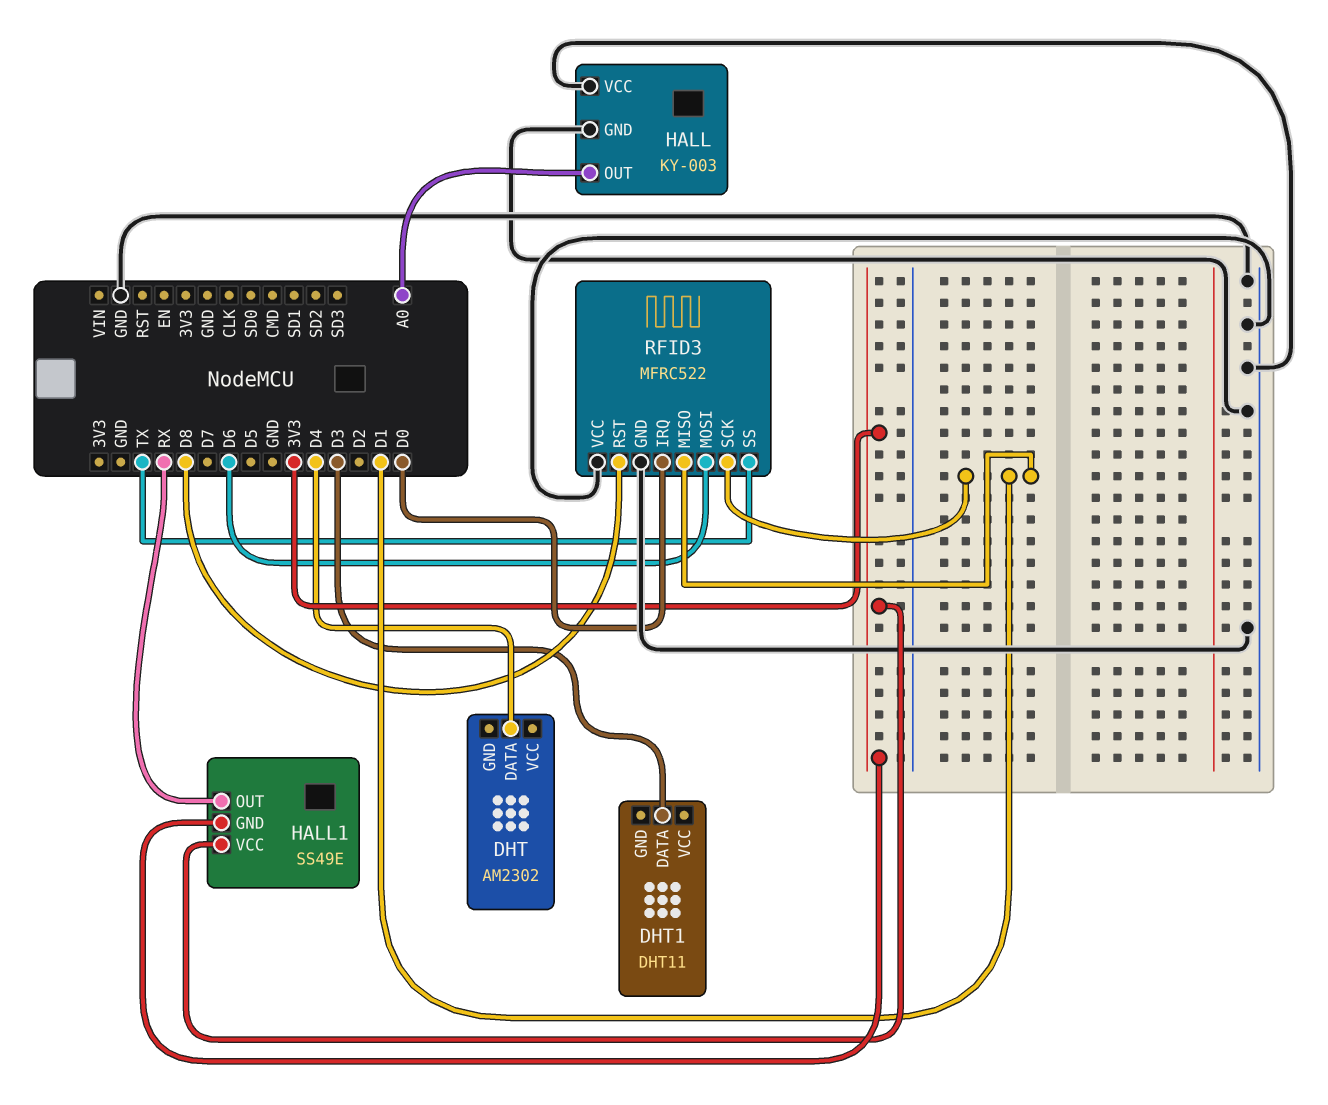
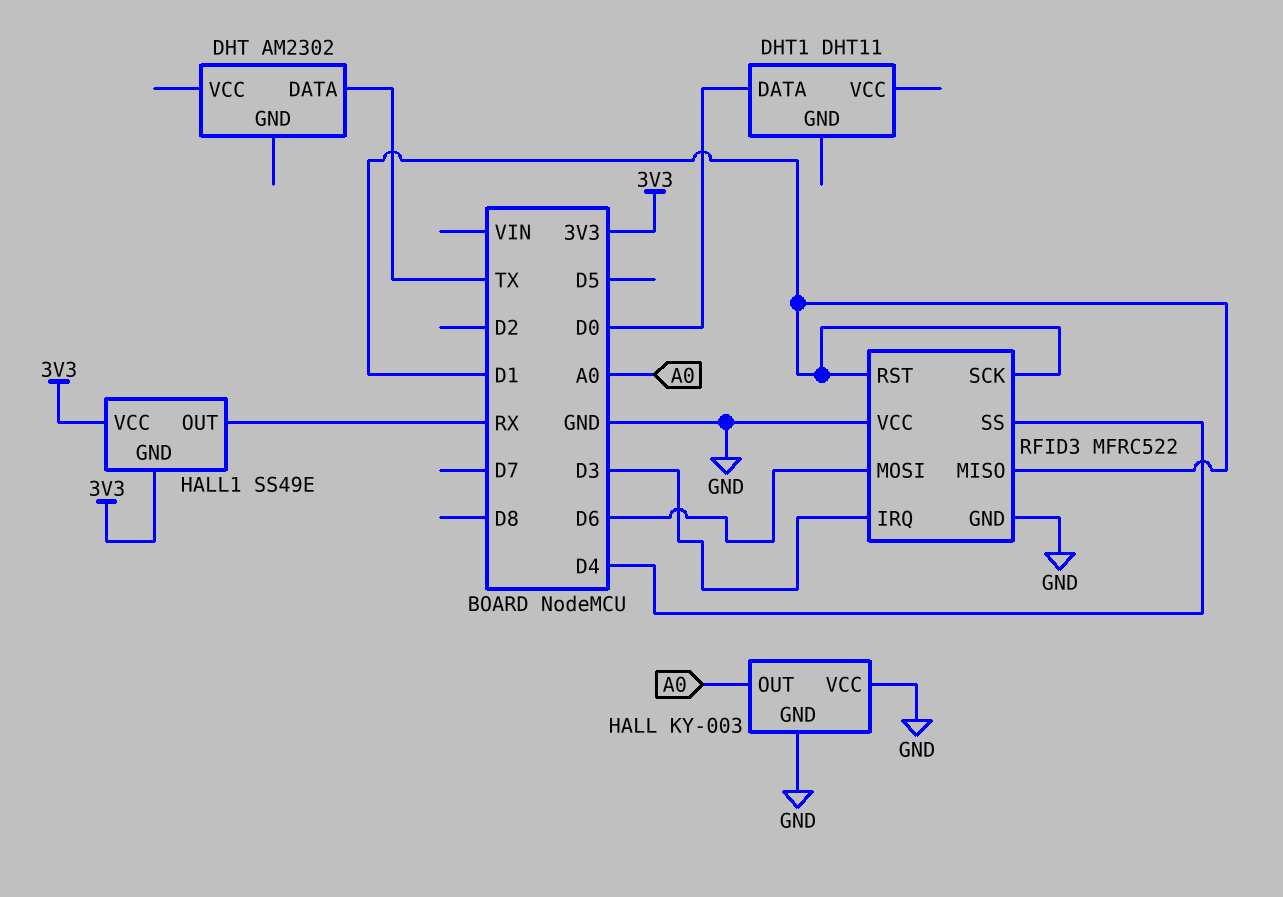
DHT pin DATA: D4 -> TX
DHT1 pin DATA: D3 -> D0
RFID3 pin IRQ: D0 -> D3
RFID3 pin RST: D8 -> D1
RFID3 pin SS: TX -> D4

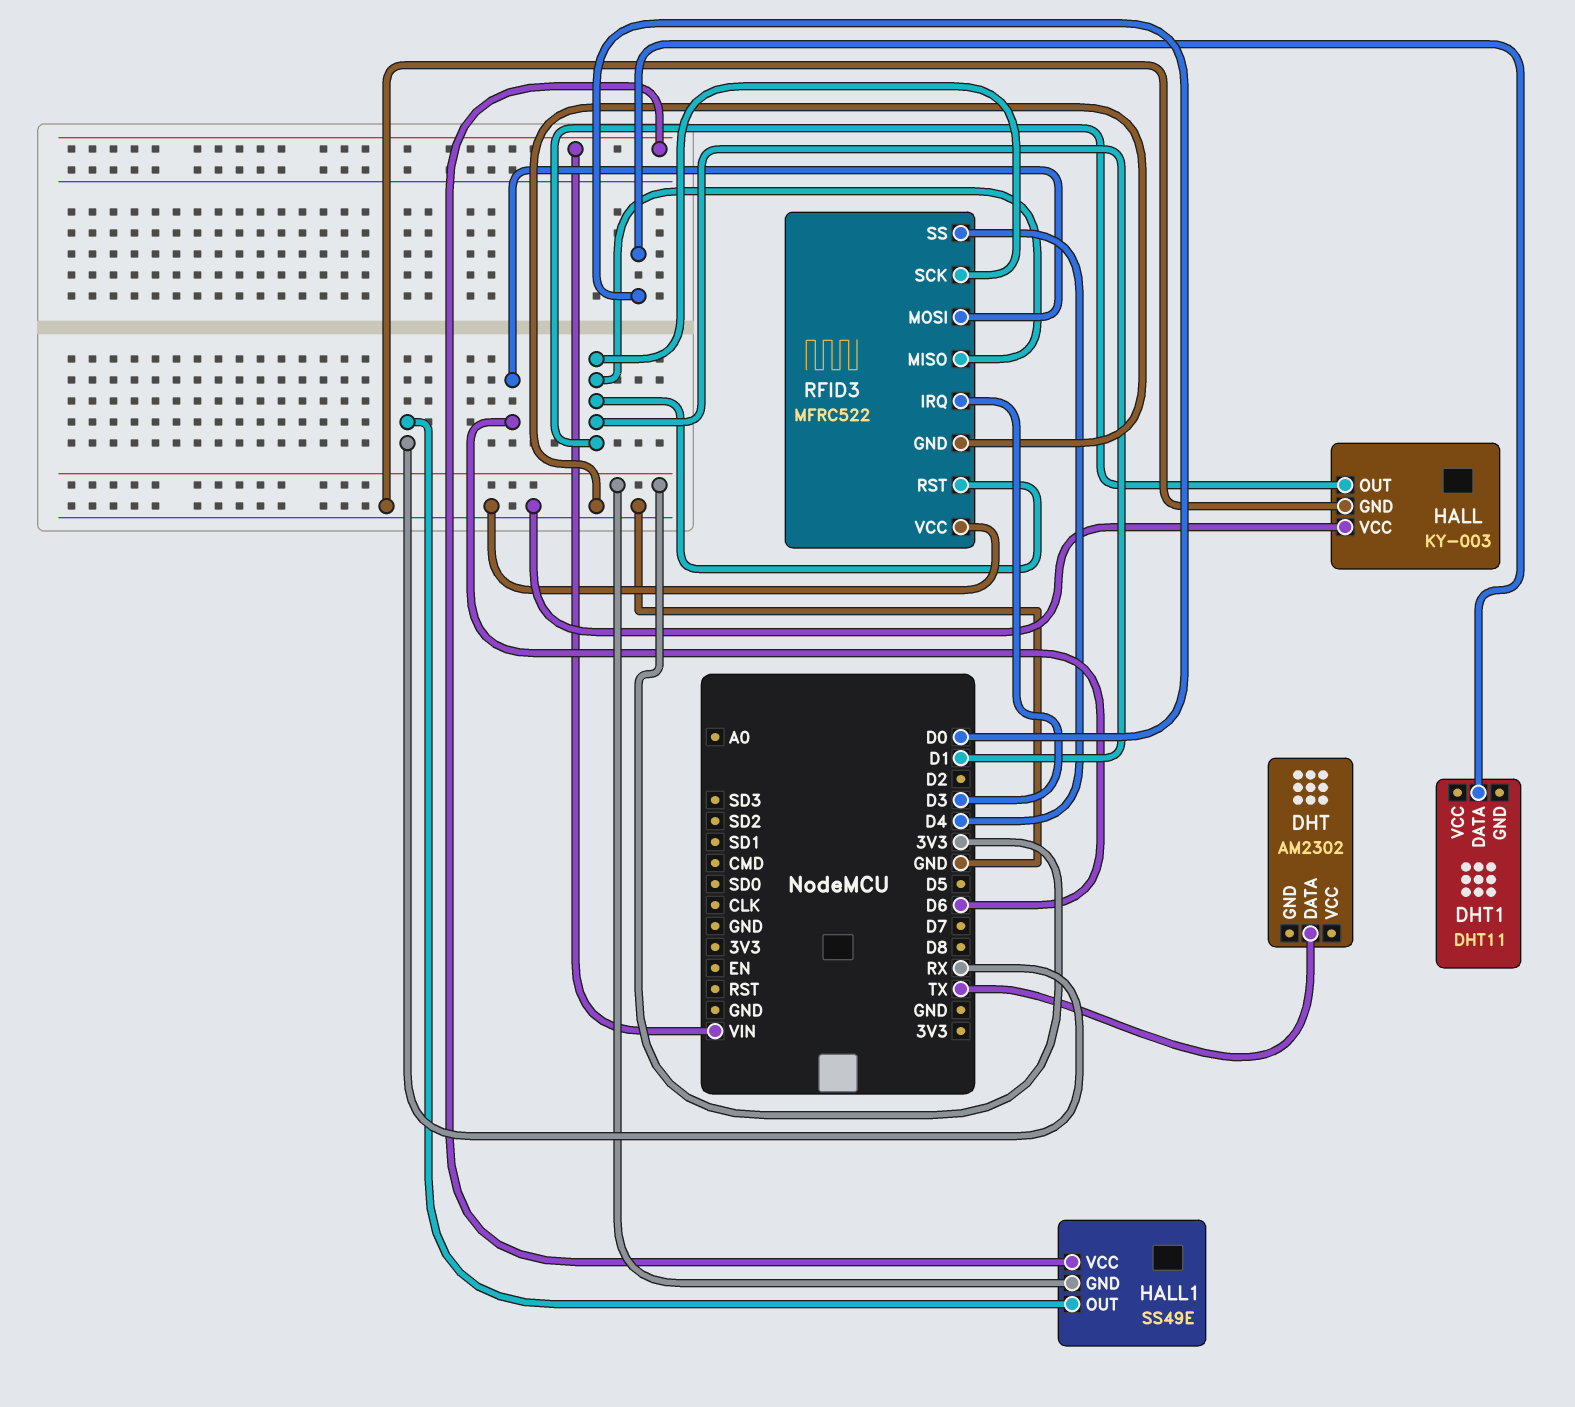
HALL pin OUT: A0 -> D1
HALL1 pin VCC: 3V3 -> VIN

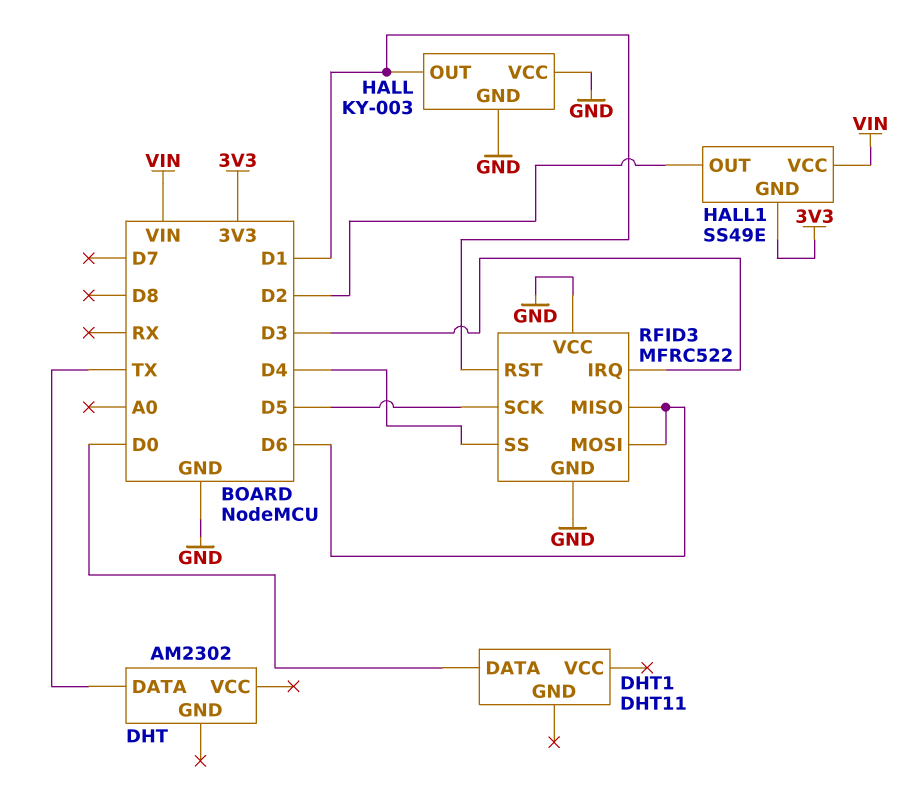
HALL1 pin OUT: RX -> D2
RFID3 pin MISO: D1 -> D6
RFID3 pin SCK: D1 -> D5

